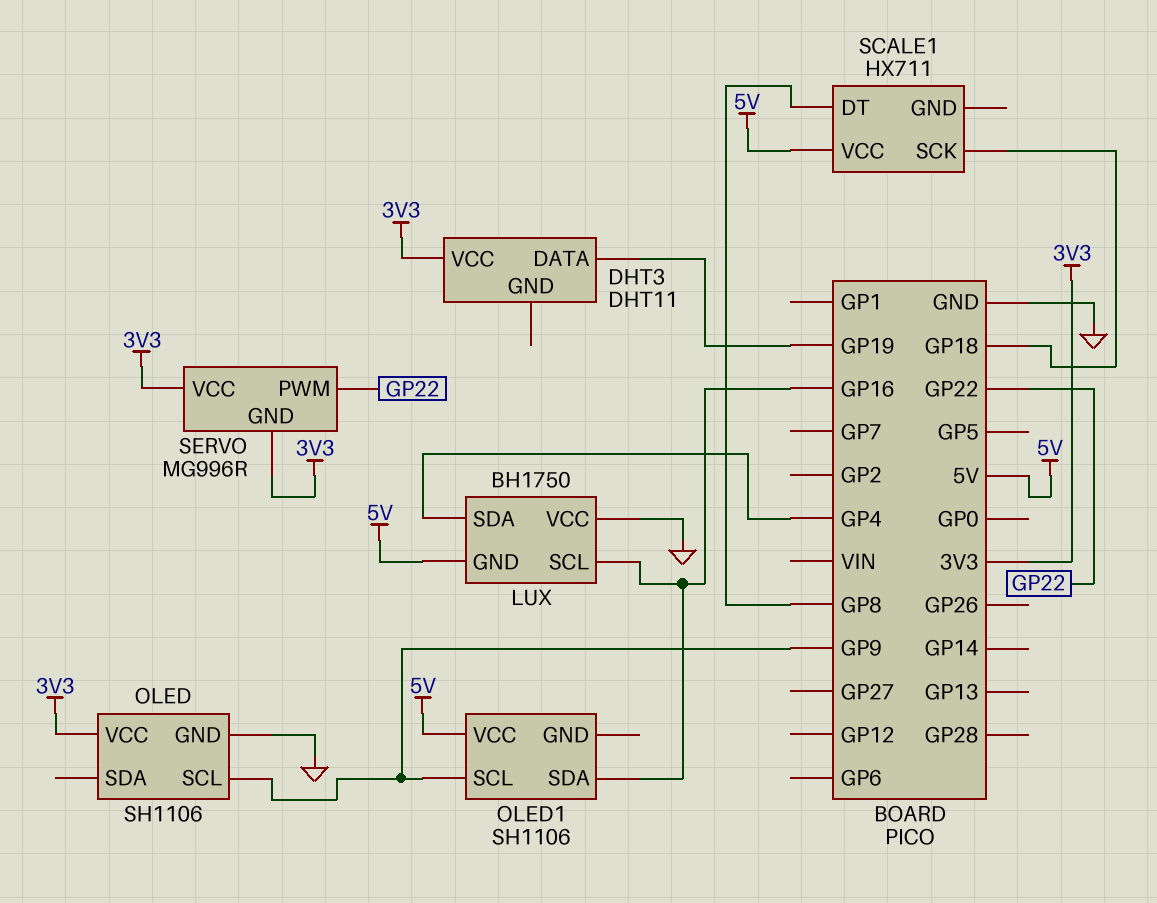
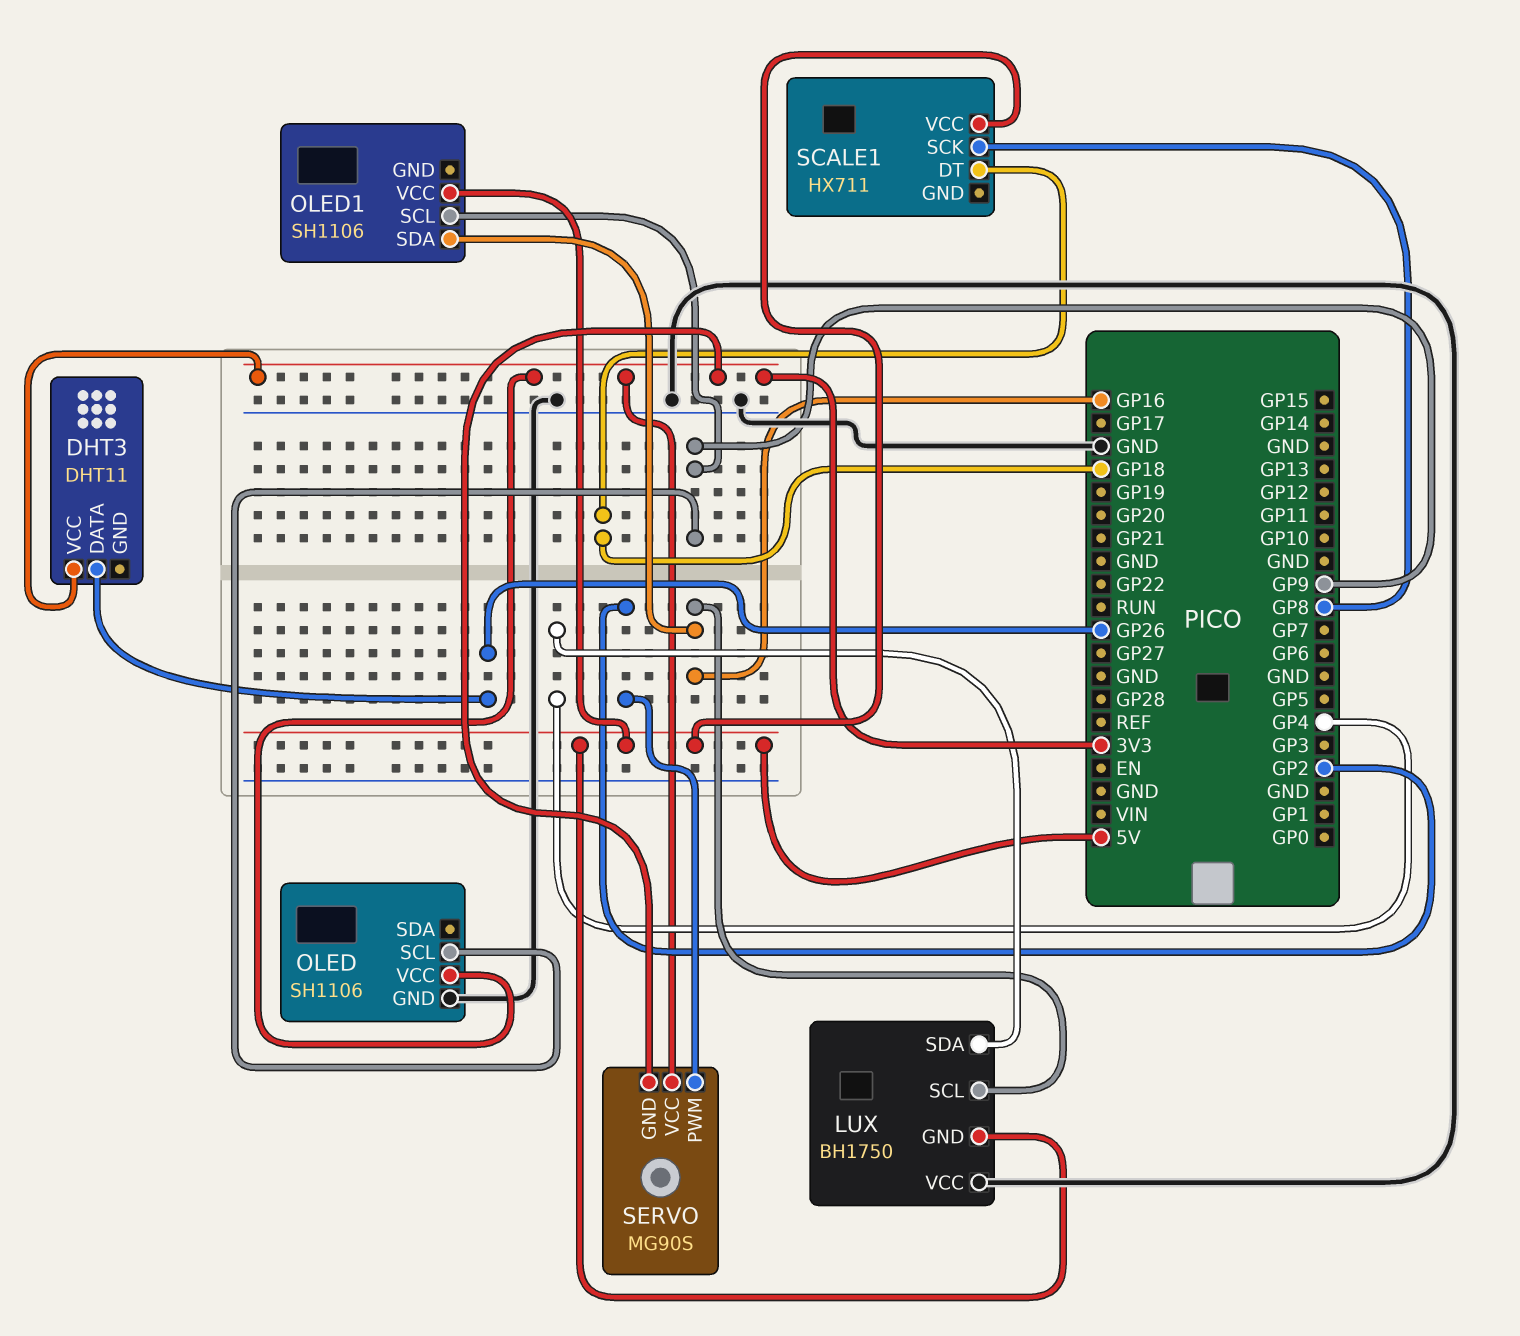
DHT3 pin DATA: GP19 -> GP26
SCALE1 pin DT: GP8 -> GP18
SCALE1 pin SCK: GP18 -> GP8
SERVO: MG996R -> MG90S
SERVO pin PWM: GP22 -> GP2

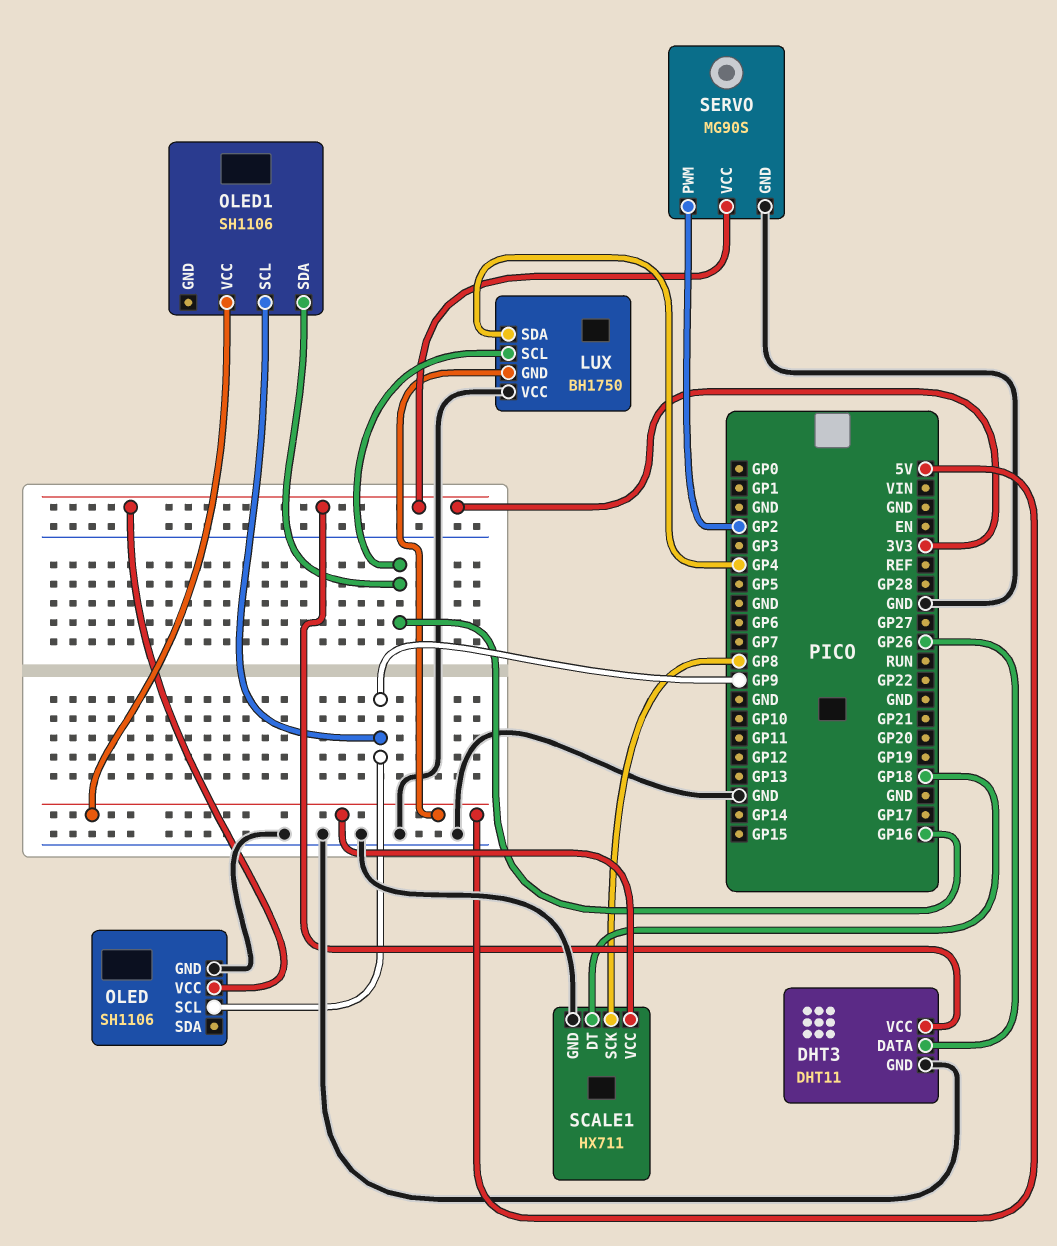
DHT3 pin GND: none -> GND
SCALE1 pin GND: none -> GND
SERVO pin GND: 3V3 -> GND

